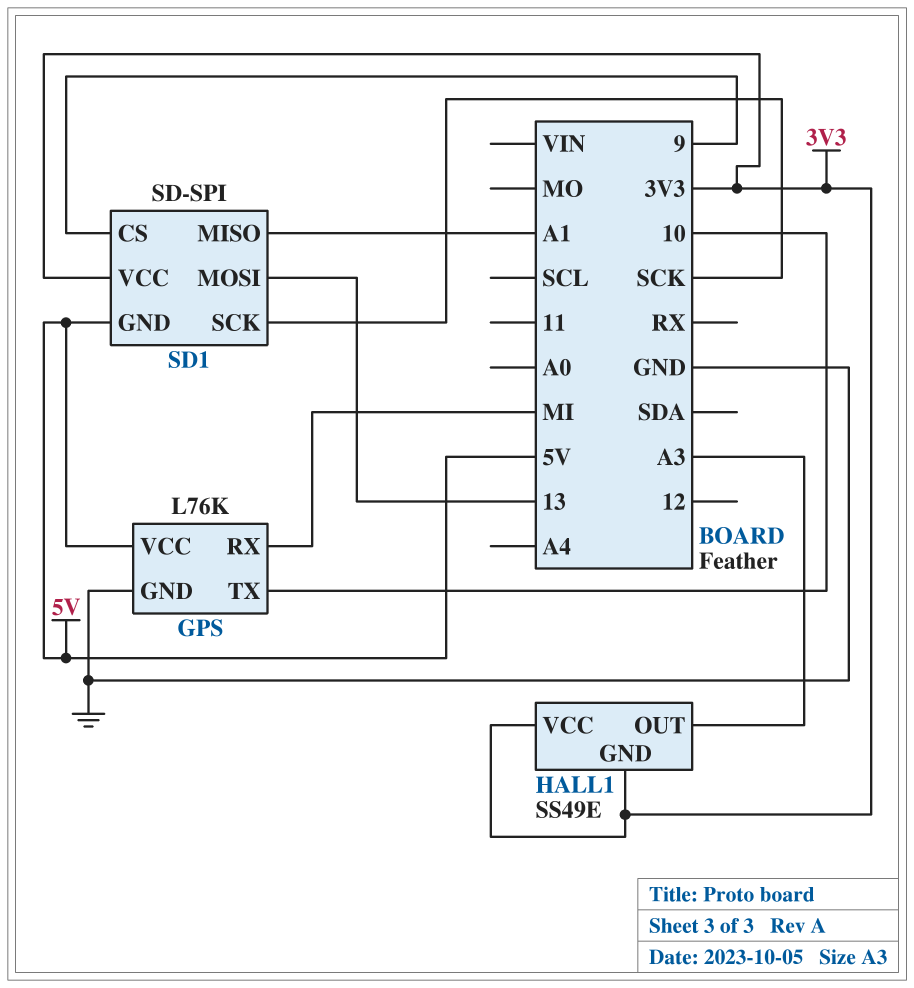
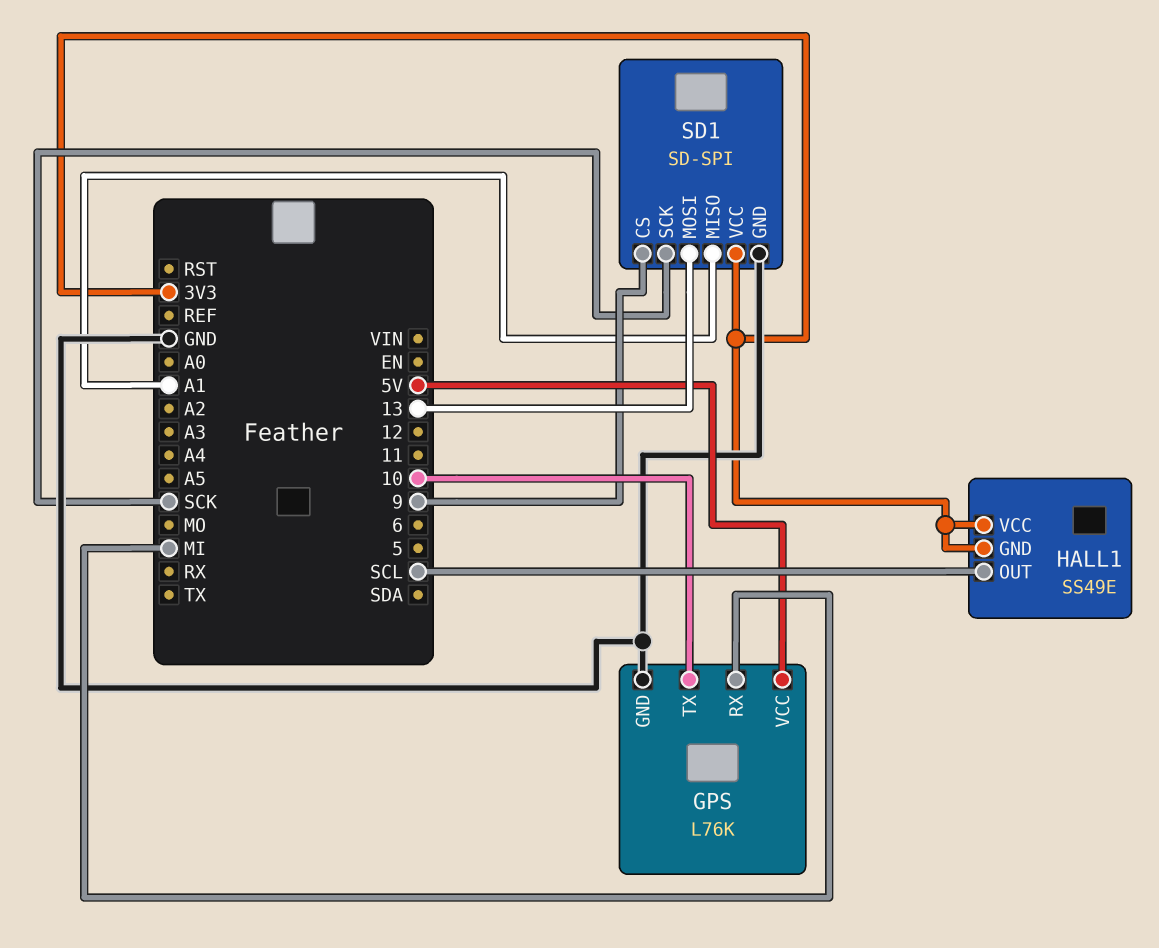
HALL1 pin OUT: A3 -> SCL
SD1 pin GND: 5V -> GND

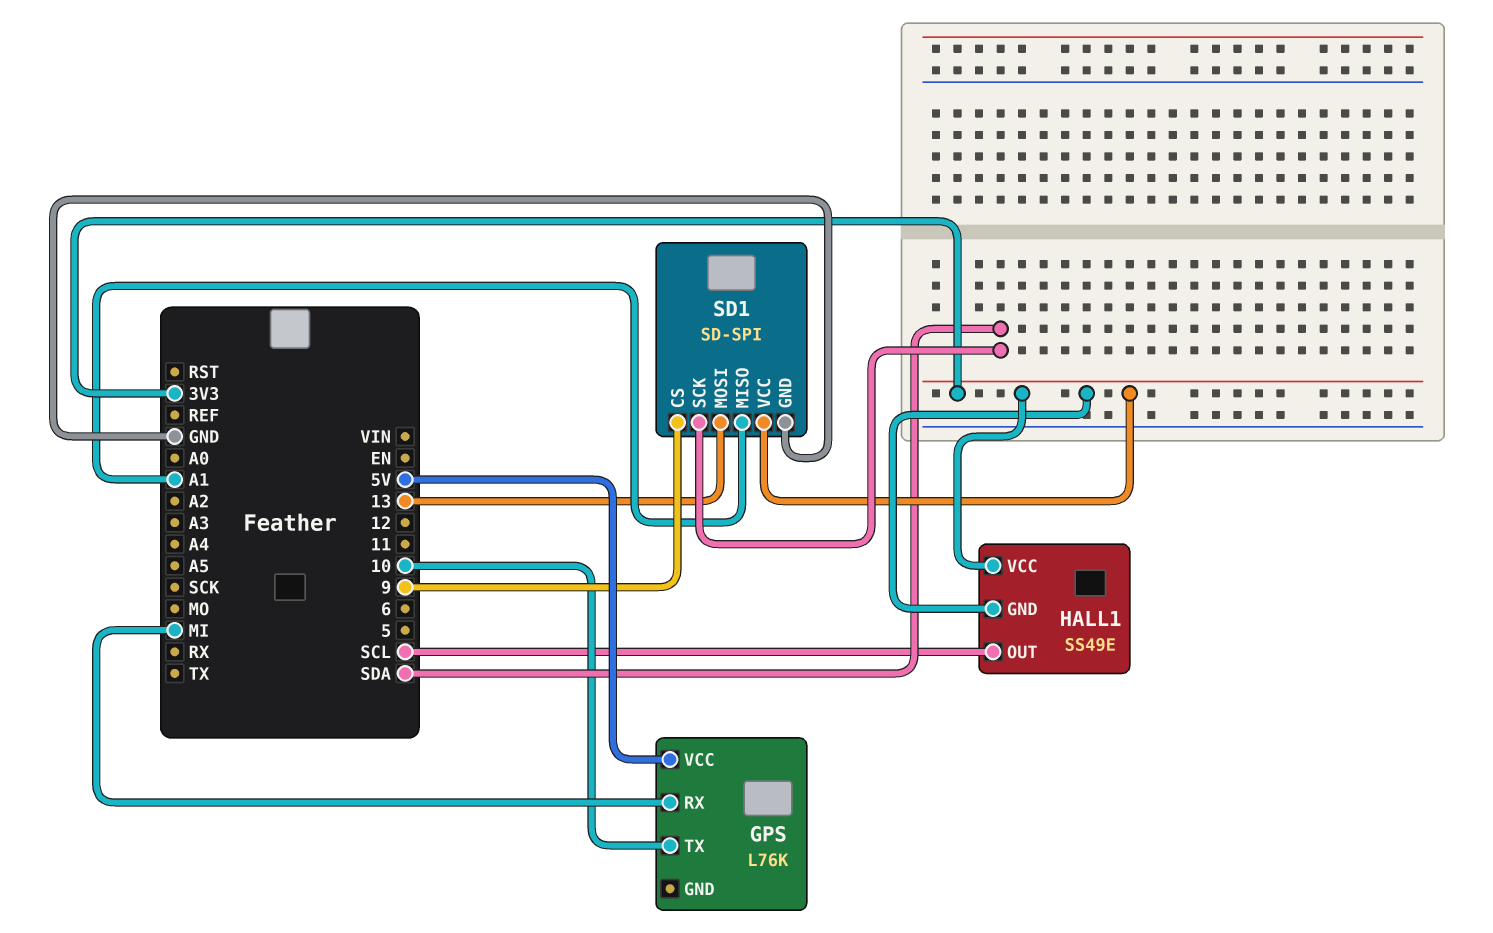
GPS pin GND: GND -> none
SD1 pin SCK: SCK -> SDA

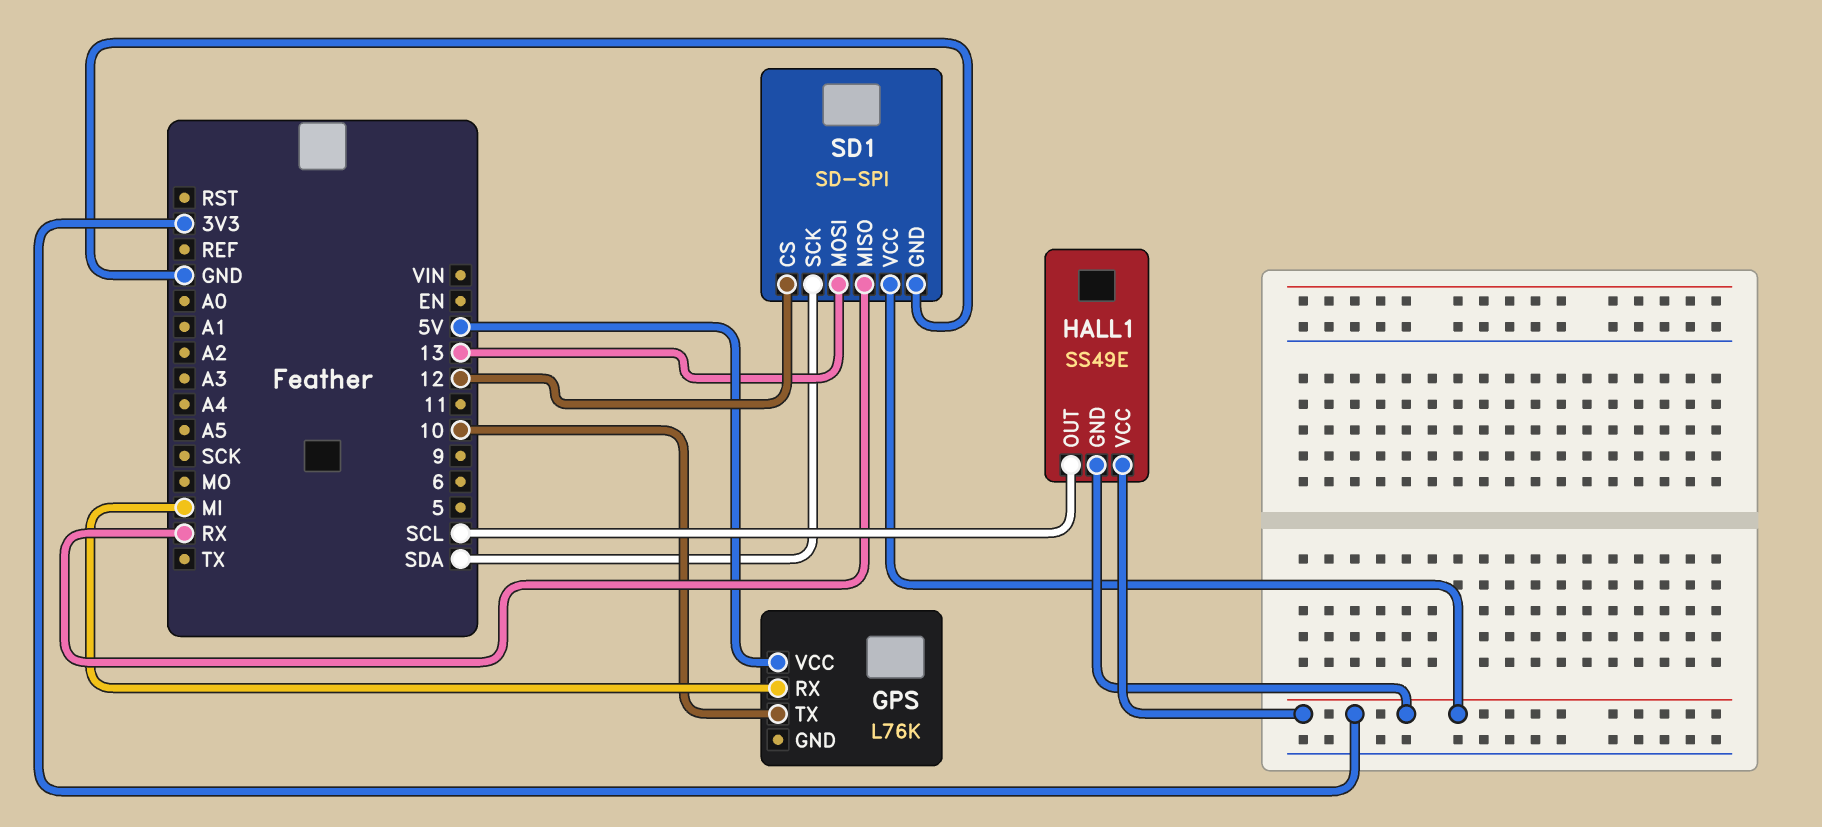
SD1 pin CS: 9 -> 12
SD1 pin MISO: A1 -> RX

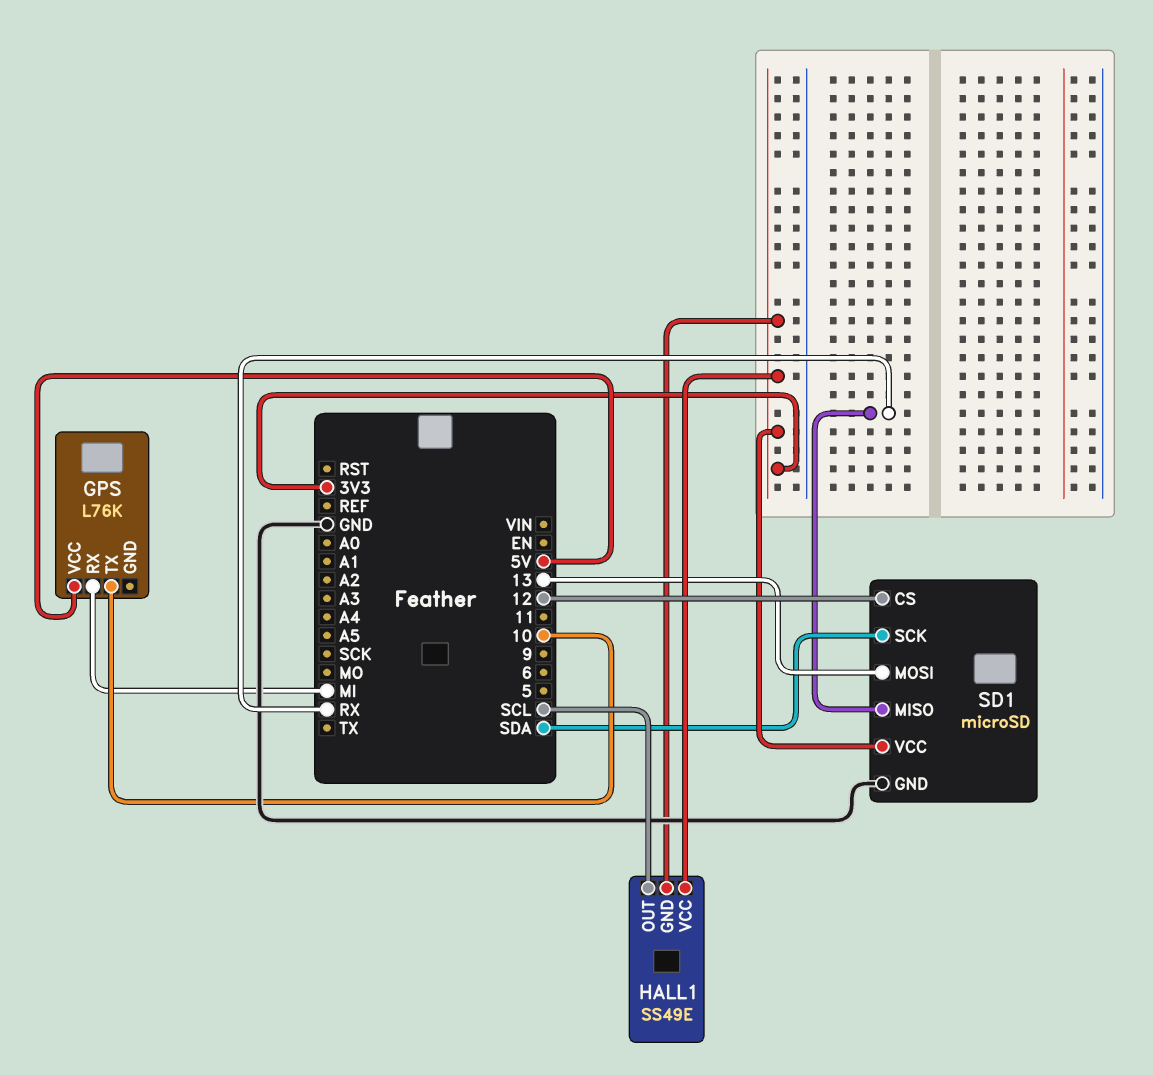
SD1: SD-SPI -> microSD

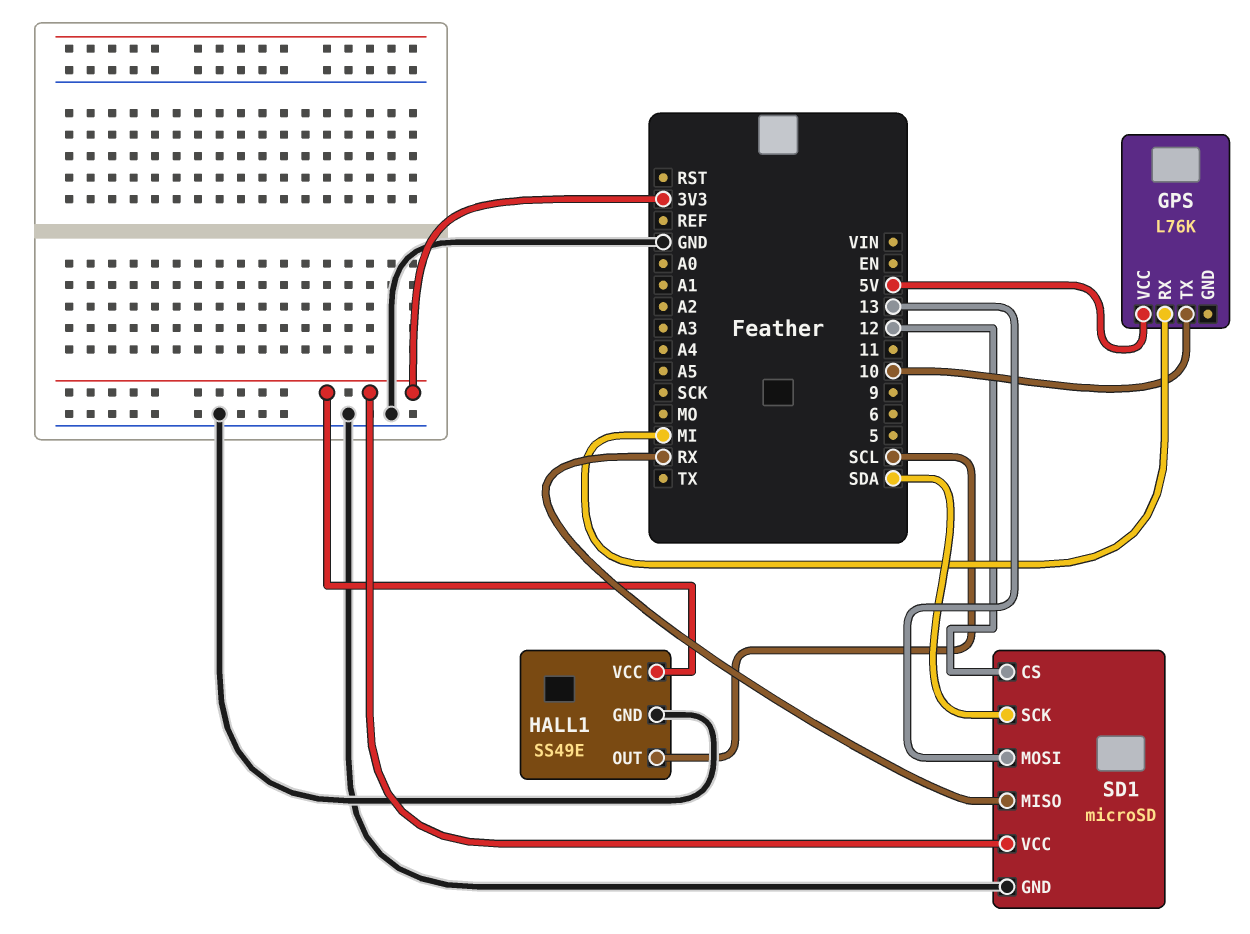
HALL1 pin GND: 3V3 -> GND

